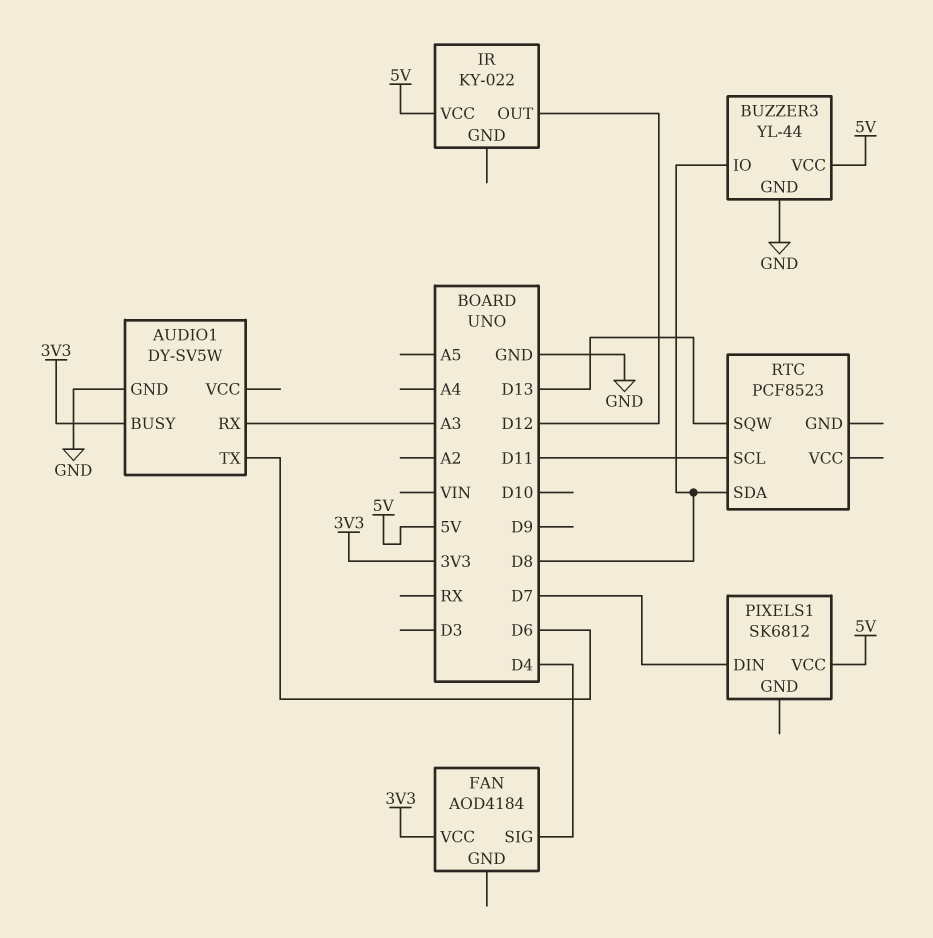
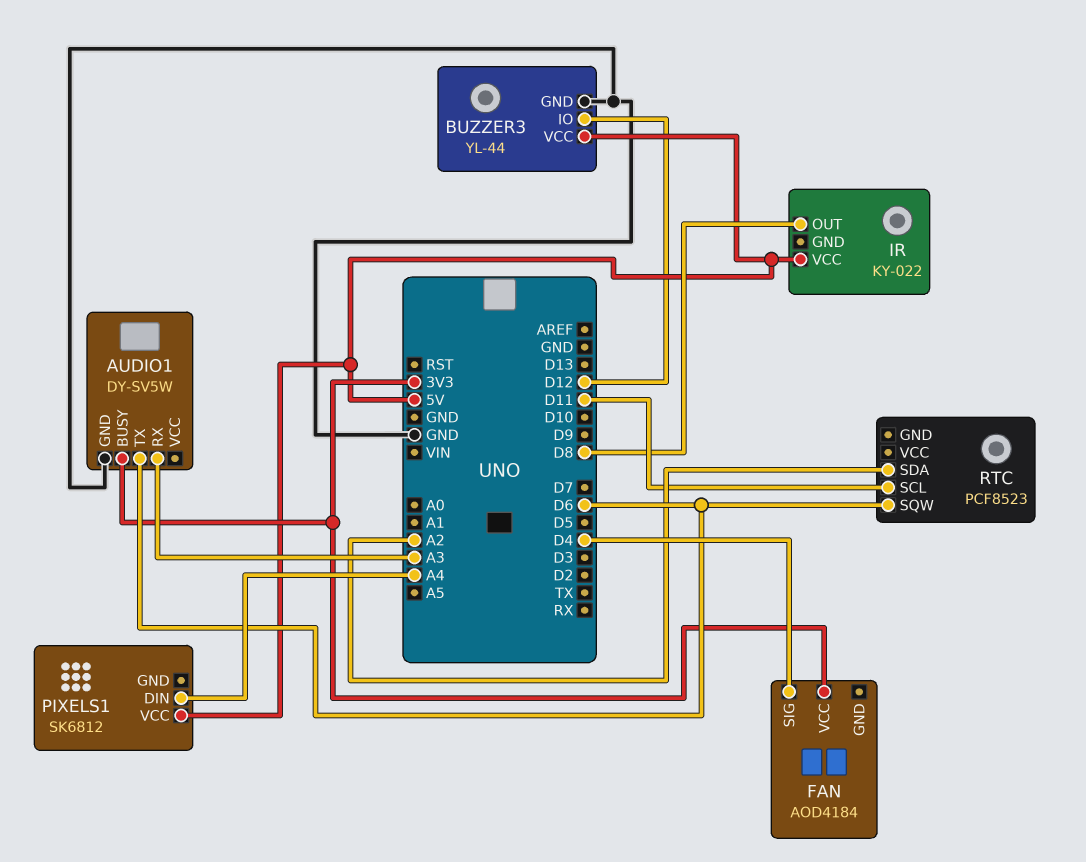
BUZZER3 pin IO: D8 -> D12
IR pin OUT: D12 -> D8
PIXELS1 pin DIN: D7 -> A4
RTC pin SDA: D8 -> A2
RTC pin SQW: D13 -> D6

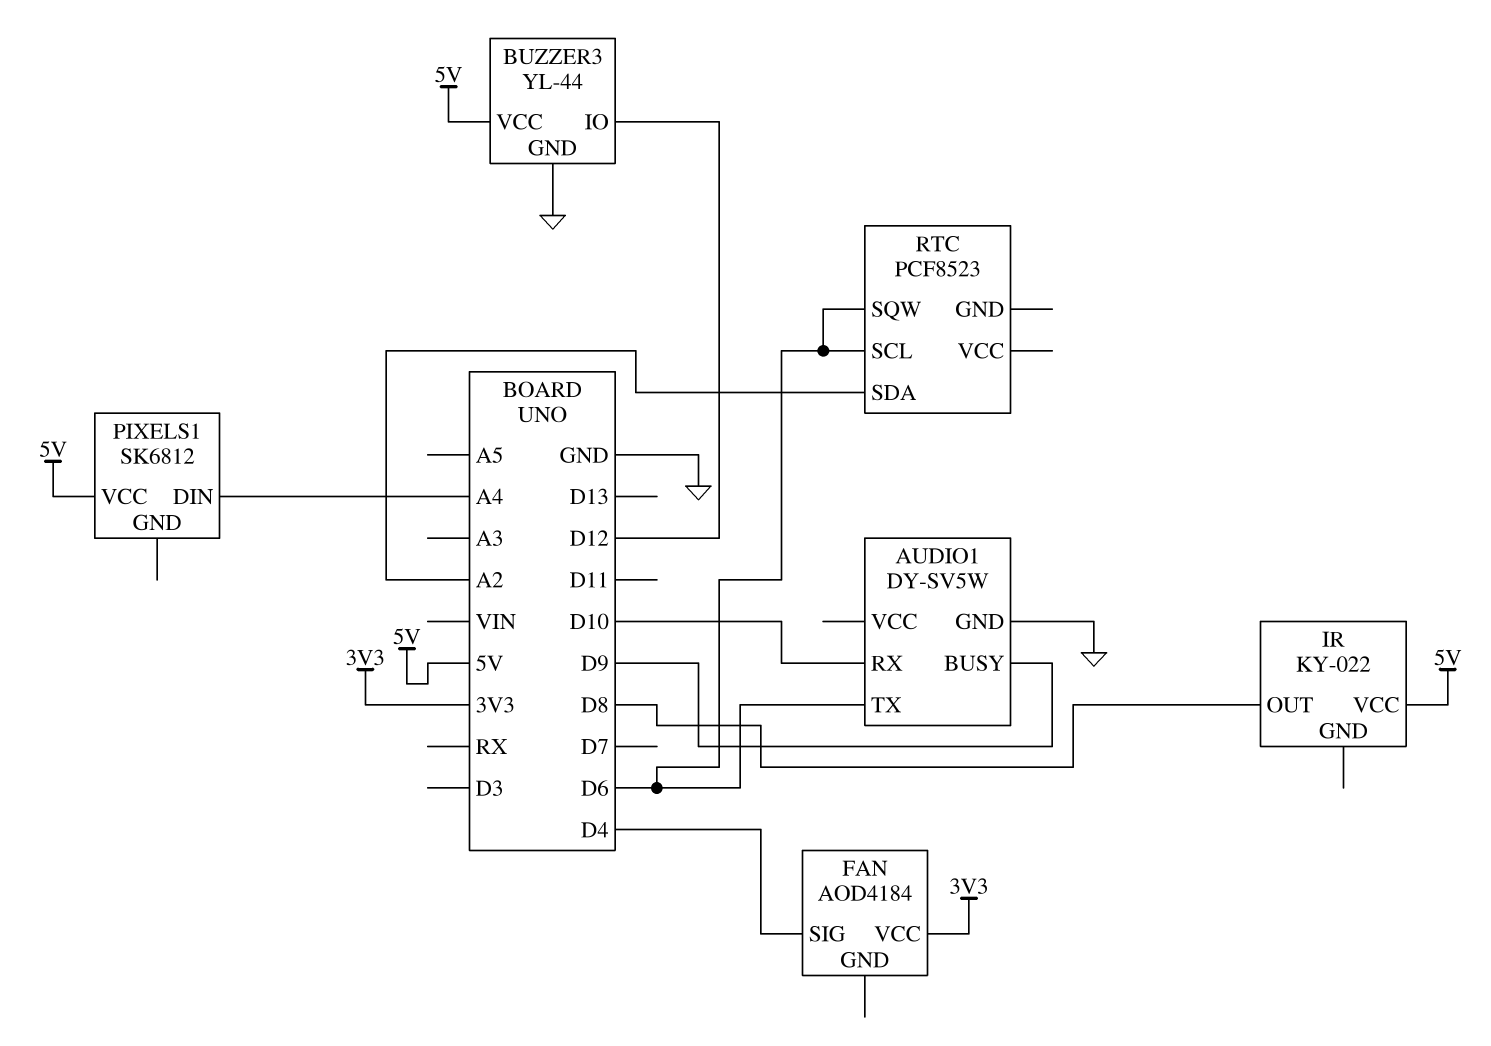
AUDIO1 pin BUSY: 3V3 -> D9
AUDIO1 pin RX: A3 -> D10
RTC pin SCL: D11 -> D6

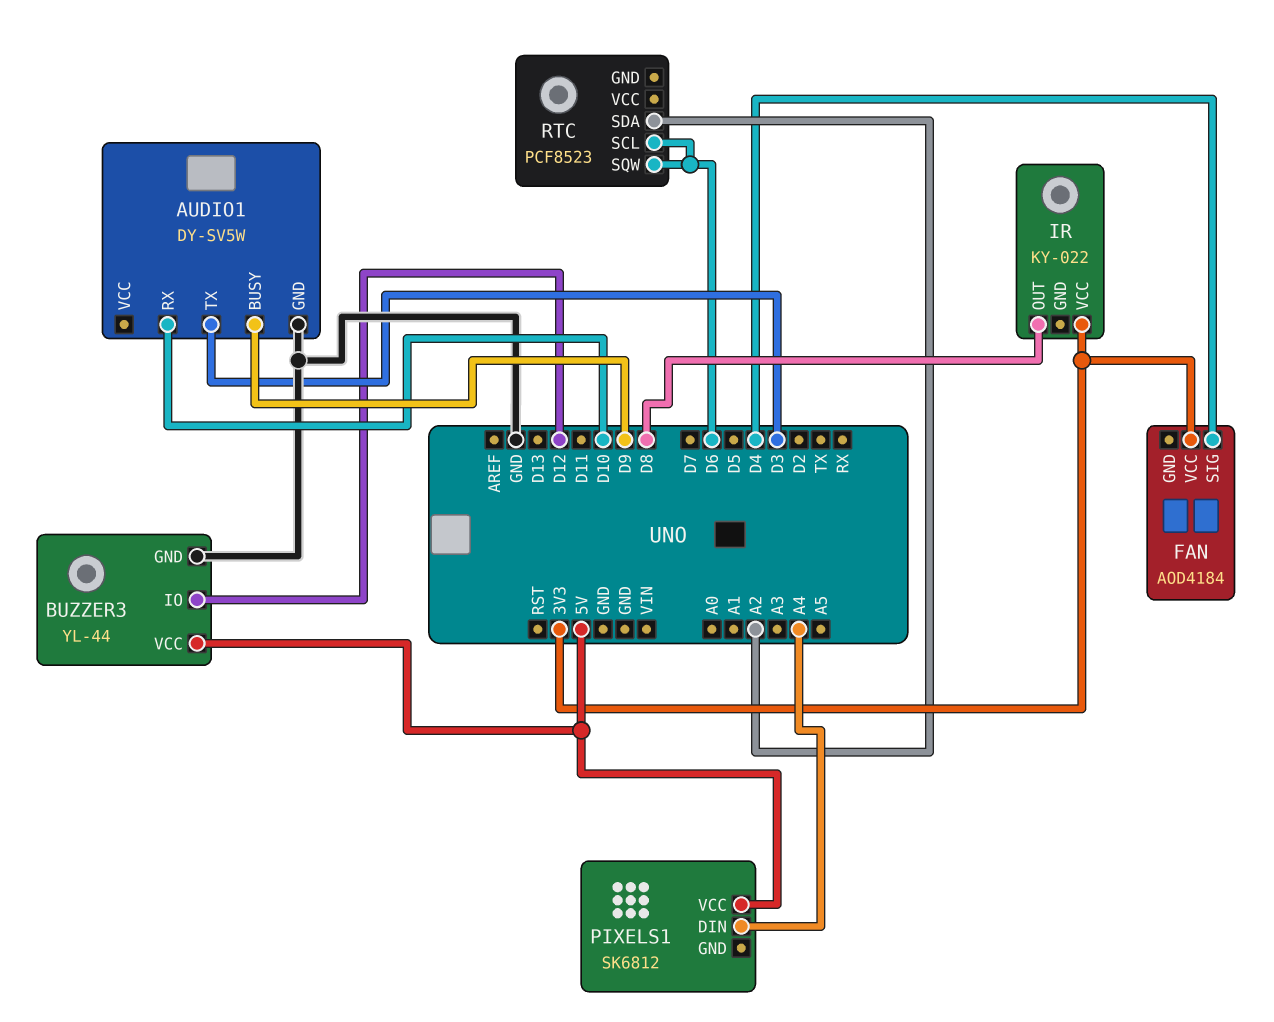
AUDIO1 pin TX: D6 -> D3
IR pin VCC: 5V -> 3V3

